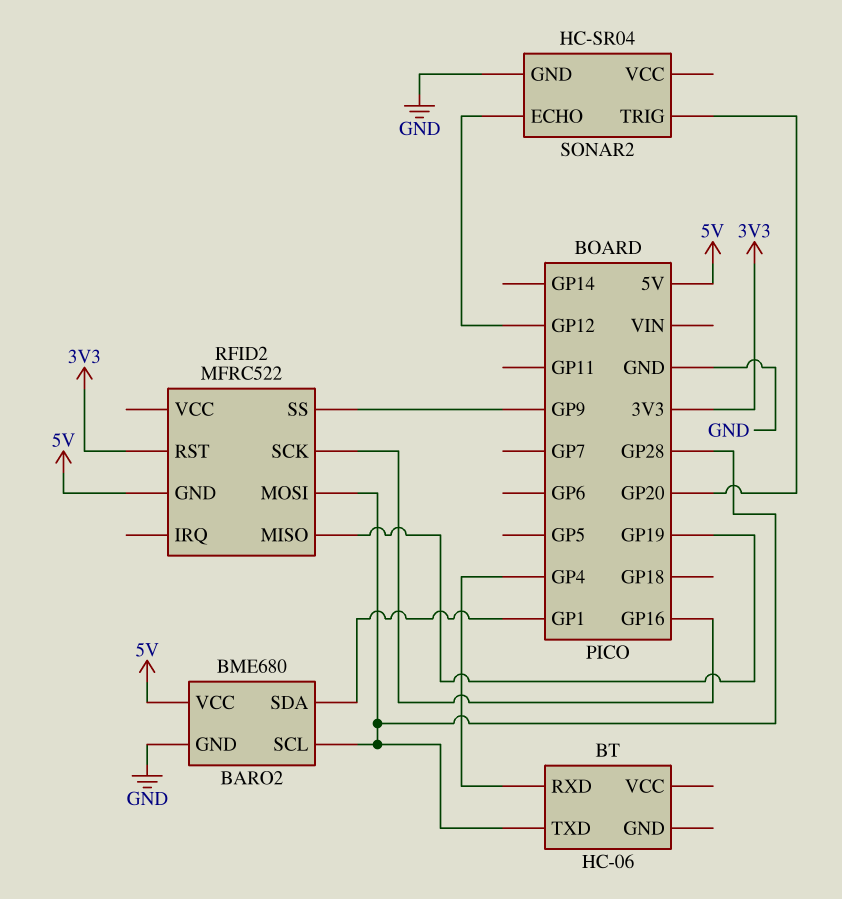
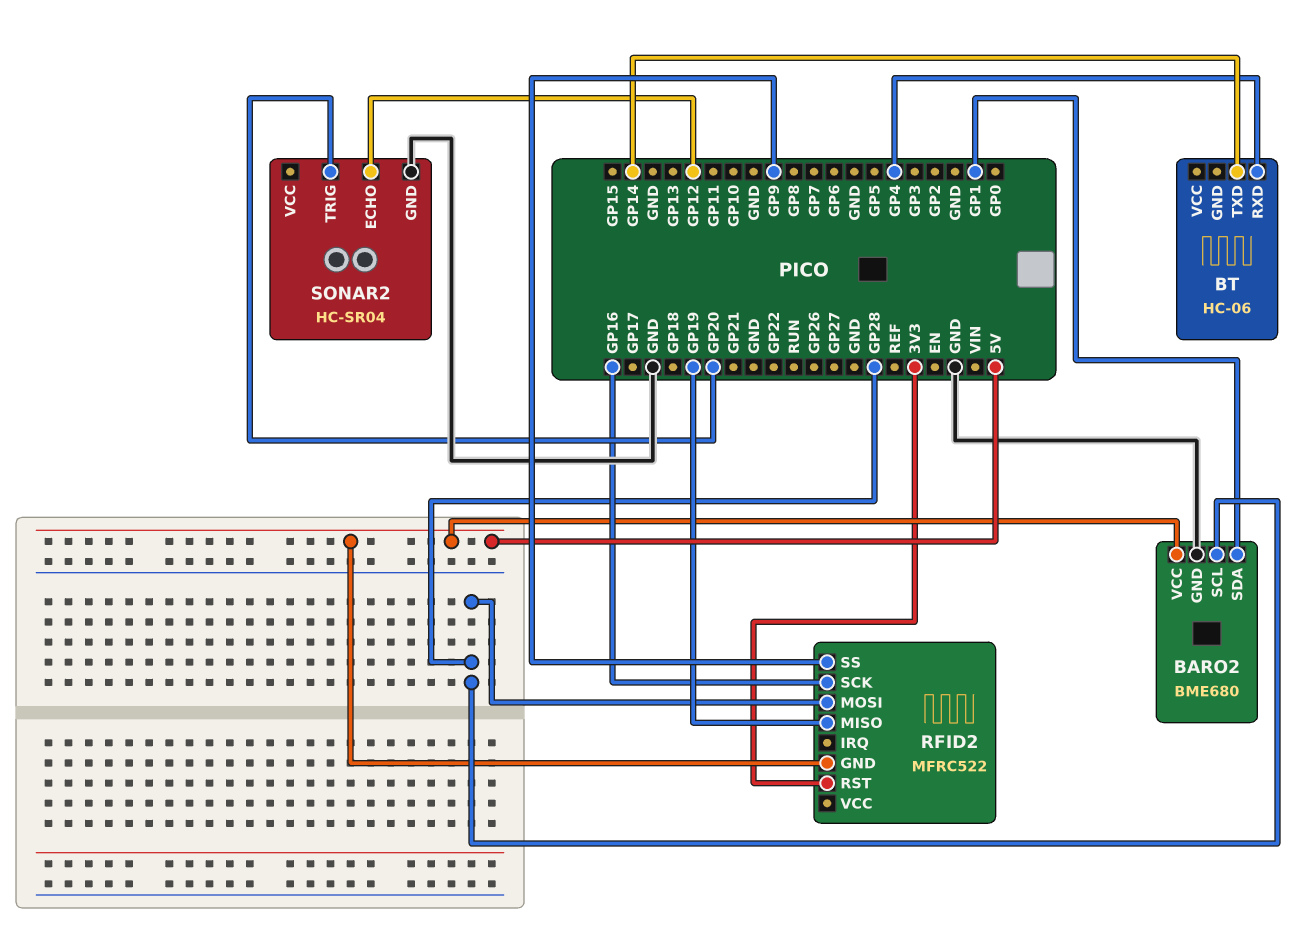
BT pin TXD: GP28 -> GP14

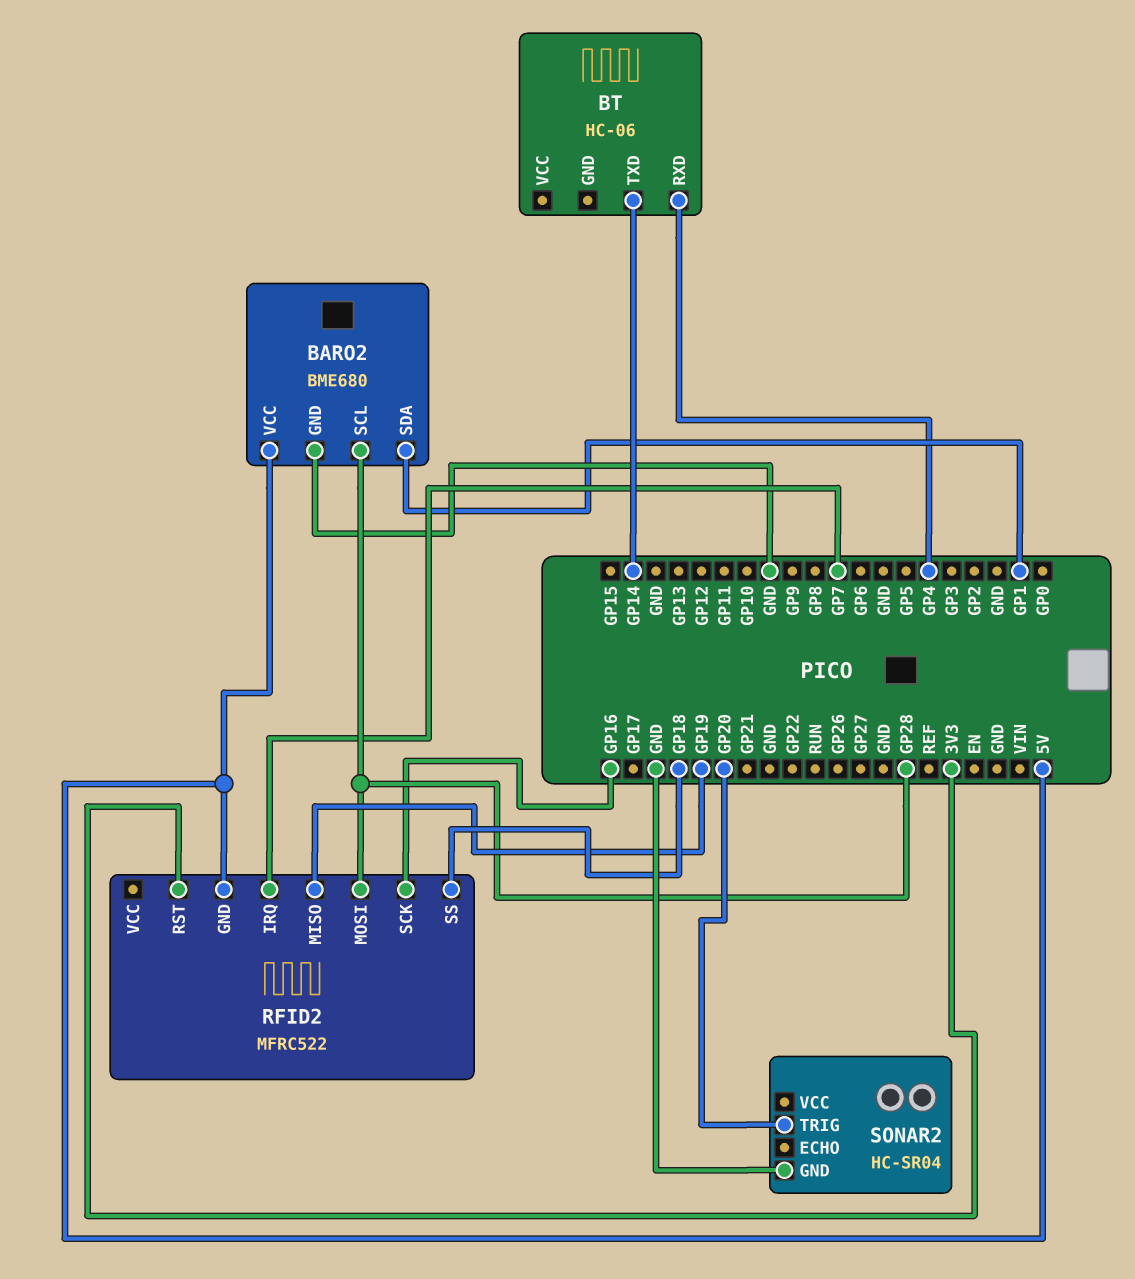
RFID2 pin IRQ: none -> GP7
RFID2 pin SS: GP9 -> GP18
SONAR2 pin ECHO: GP12 -> none

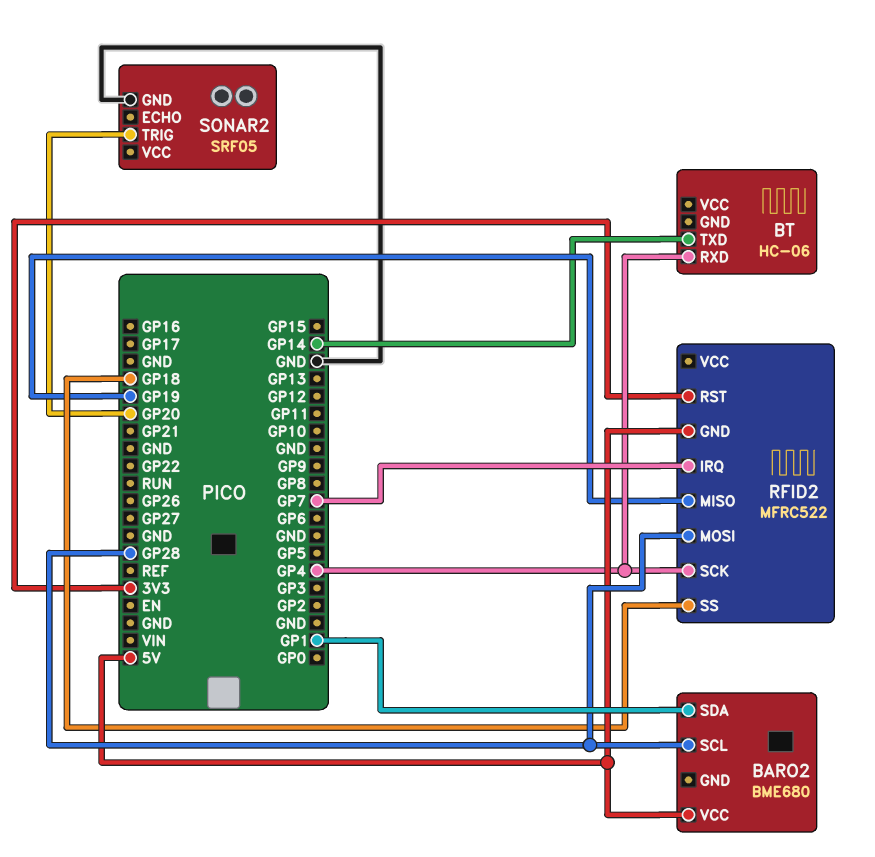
BARO2 pin GND: GND -> none
RFID2 pin SCK: GP16 -> GP4
SONAR2: HC-SR04 -> SRF05

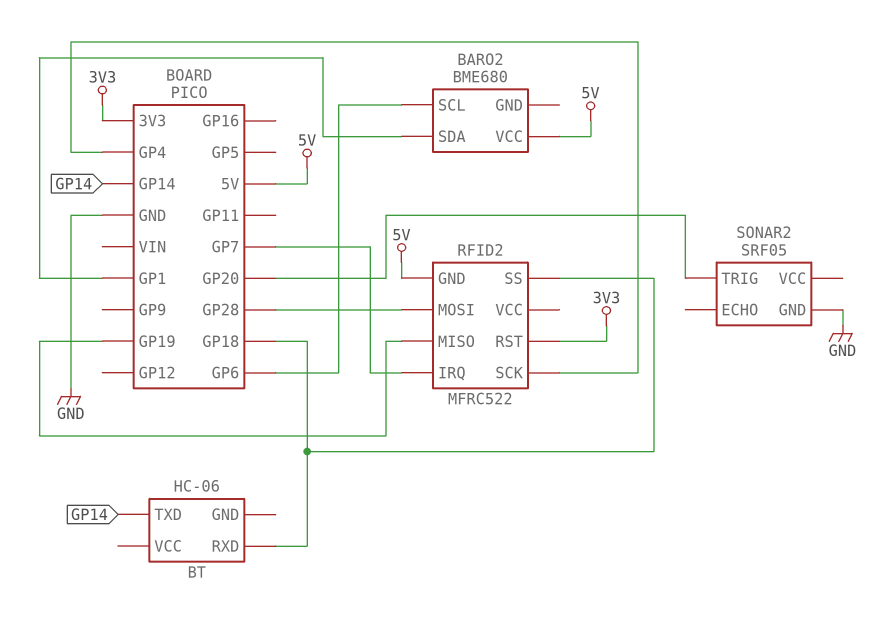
BARO2 pin SCL: GP28 -> GP6
BT pin RXD: GP4 -> GP18

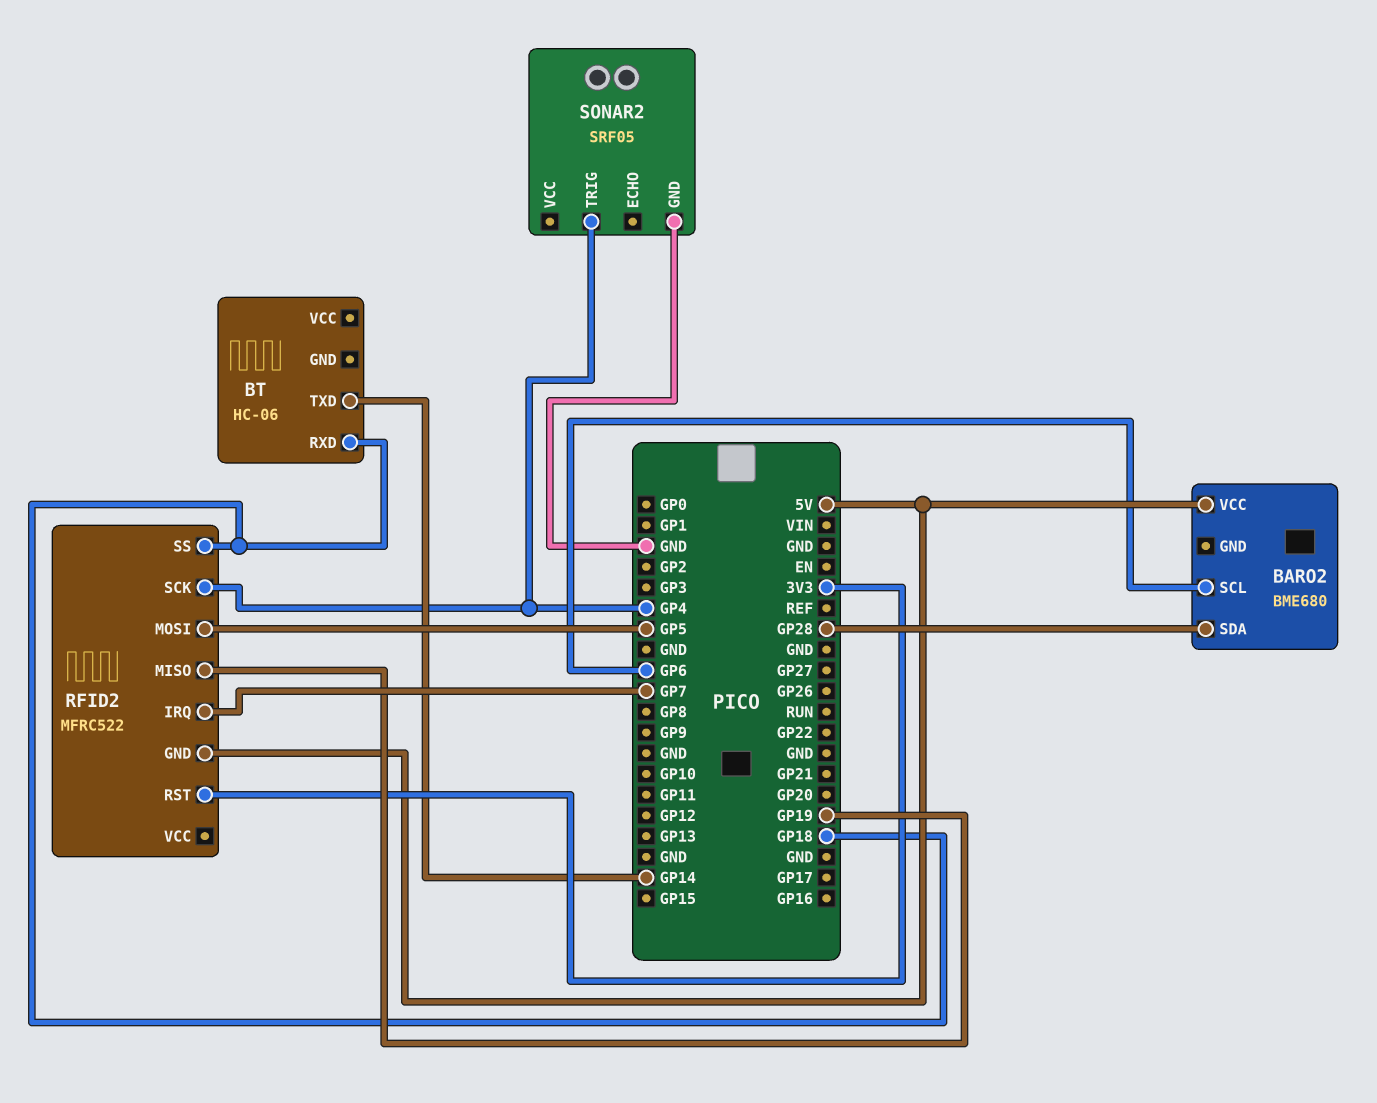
BARO2 pin SDA: GP1 -> GP28
RFID2 pin MOSI: GP28 -> GP5
SONAR2 pin TRIG: GP20 -> GP4

